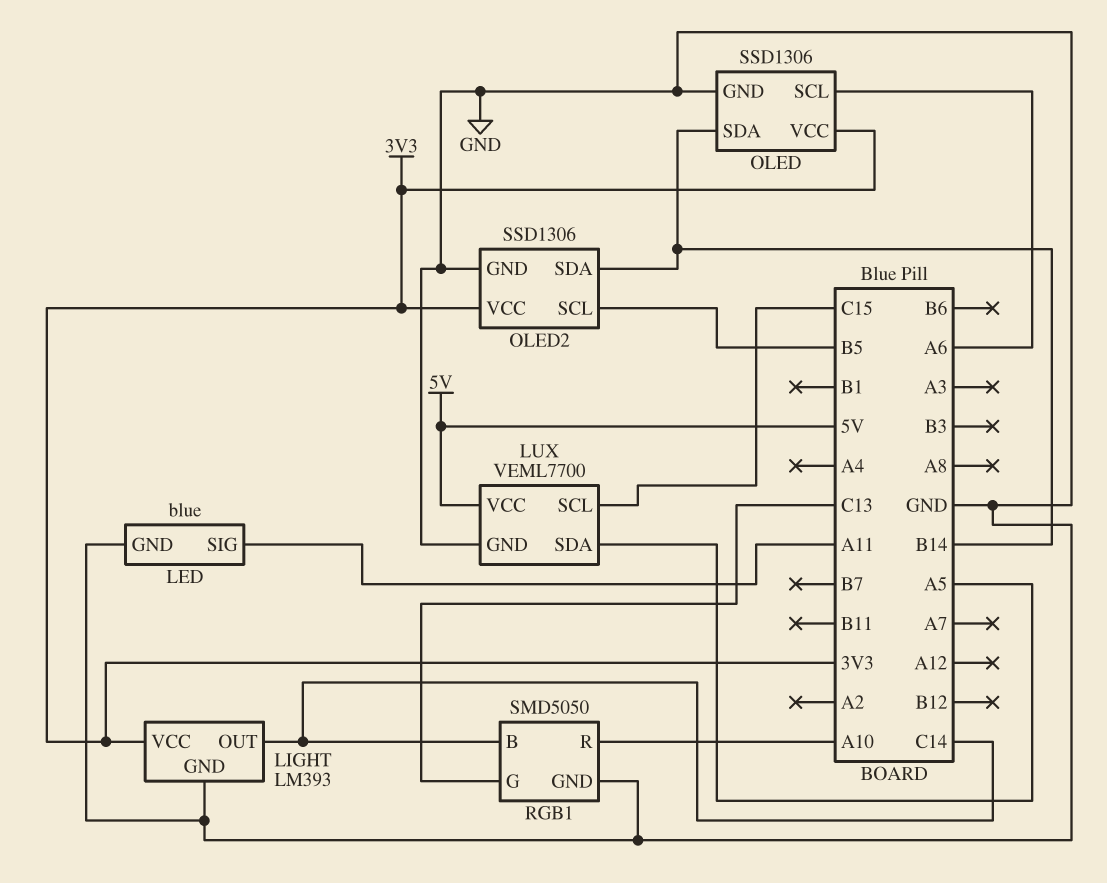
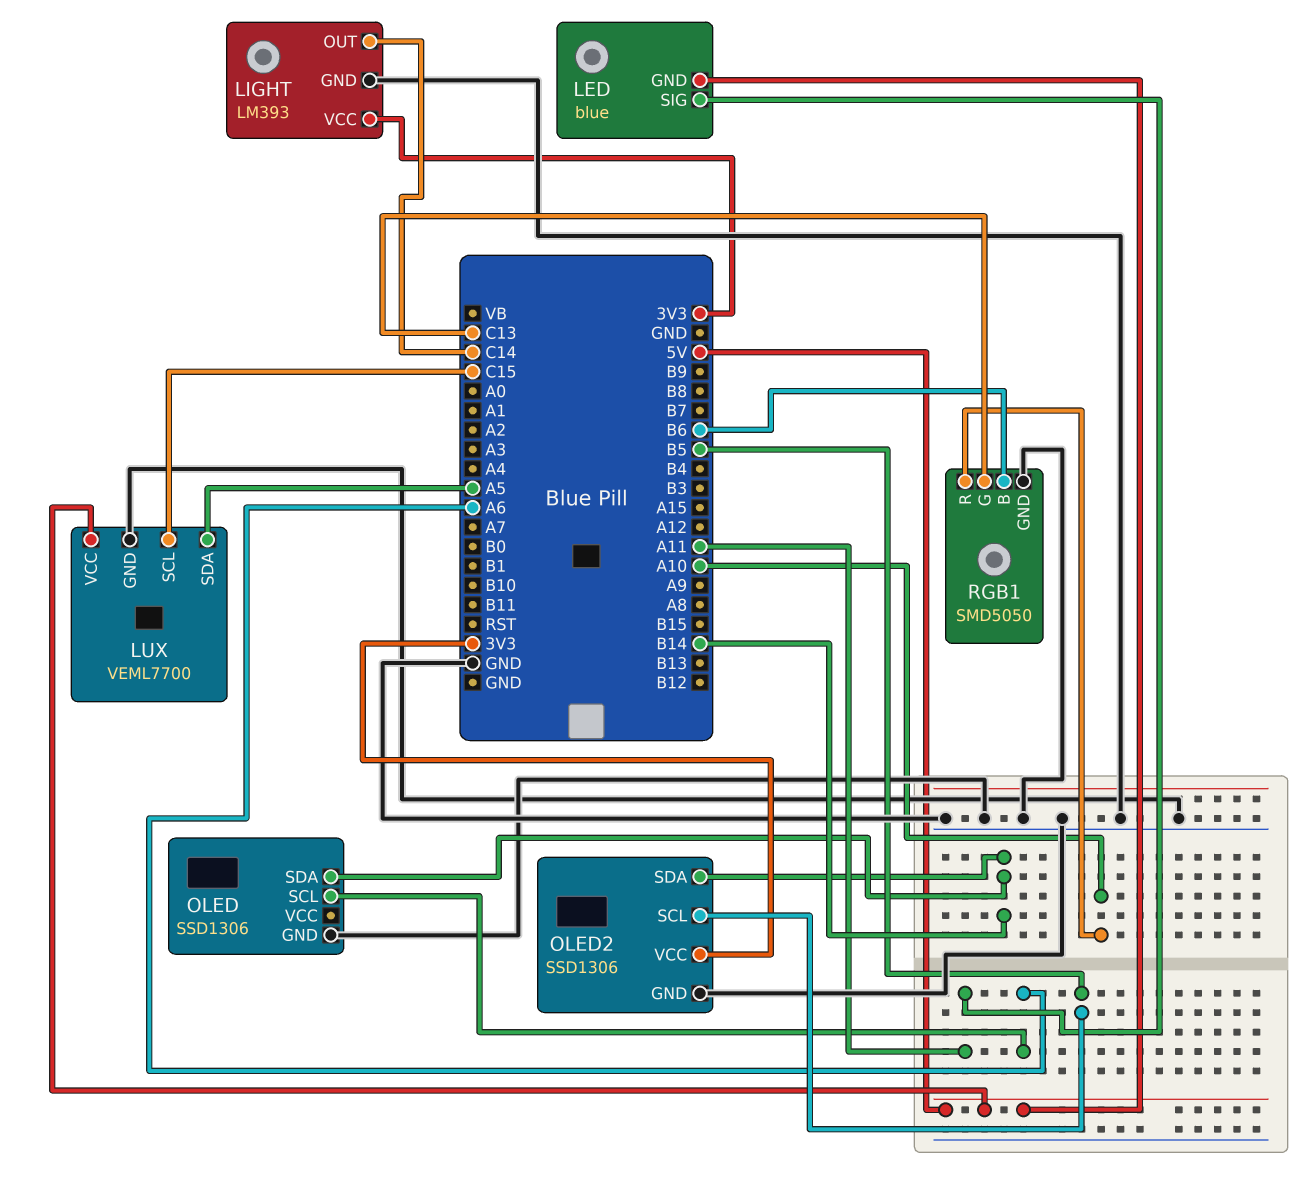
LED pin GND: GND -> 5V
OLED pin VCC: 3V3 -> none
RGB1 pin B: C14 -> B6

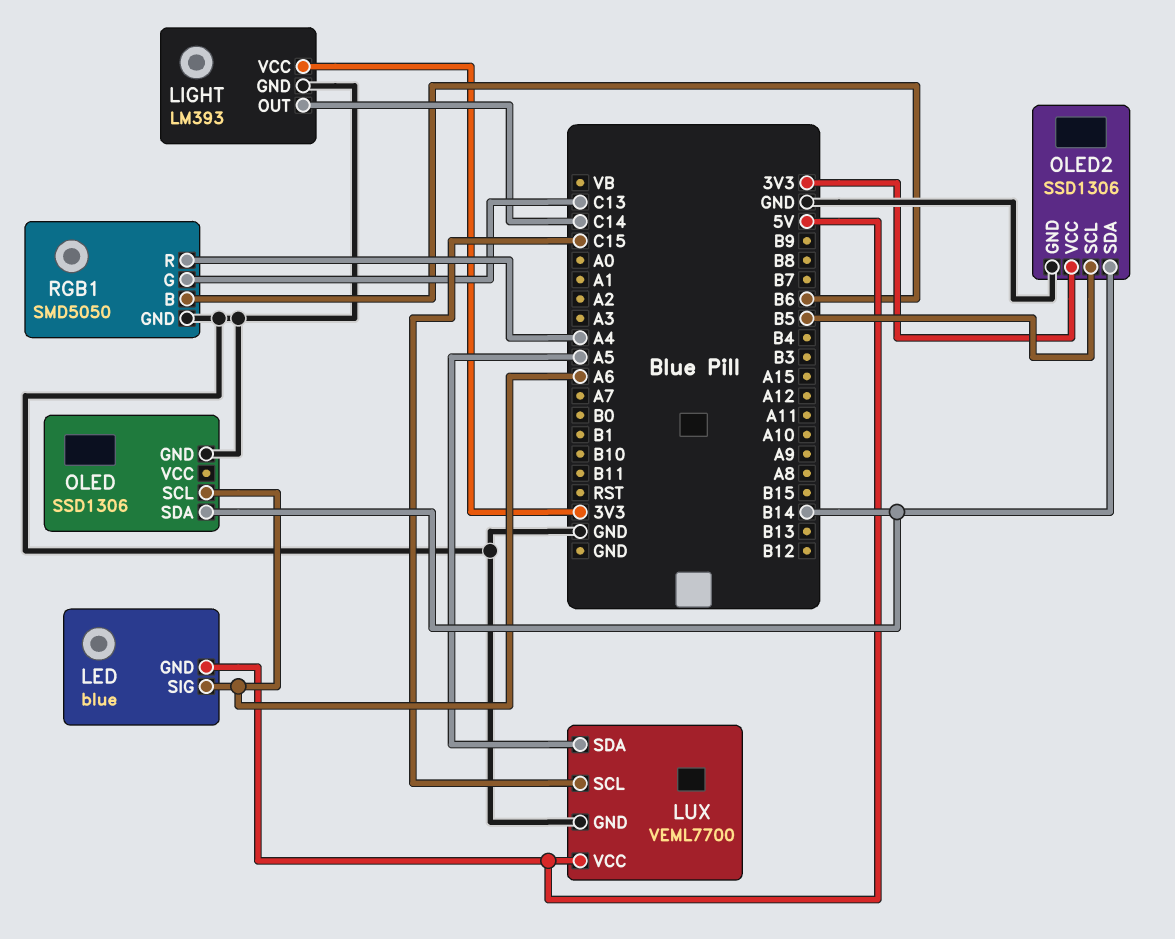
LED pin SIG: A11 -> A6
RGB1 pin R: A10 -> A4

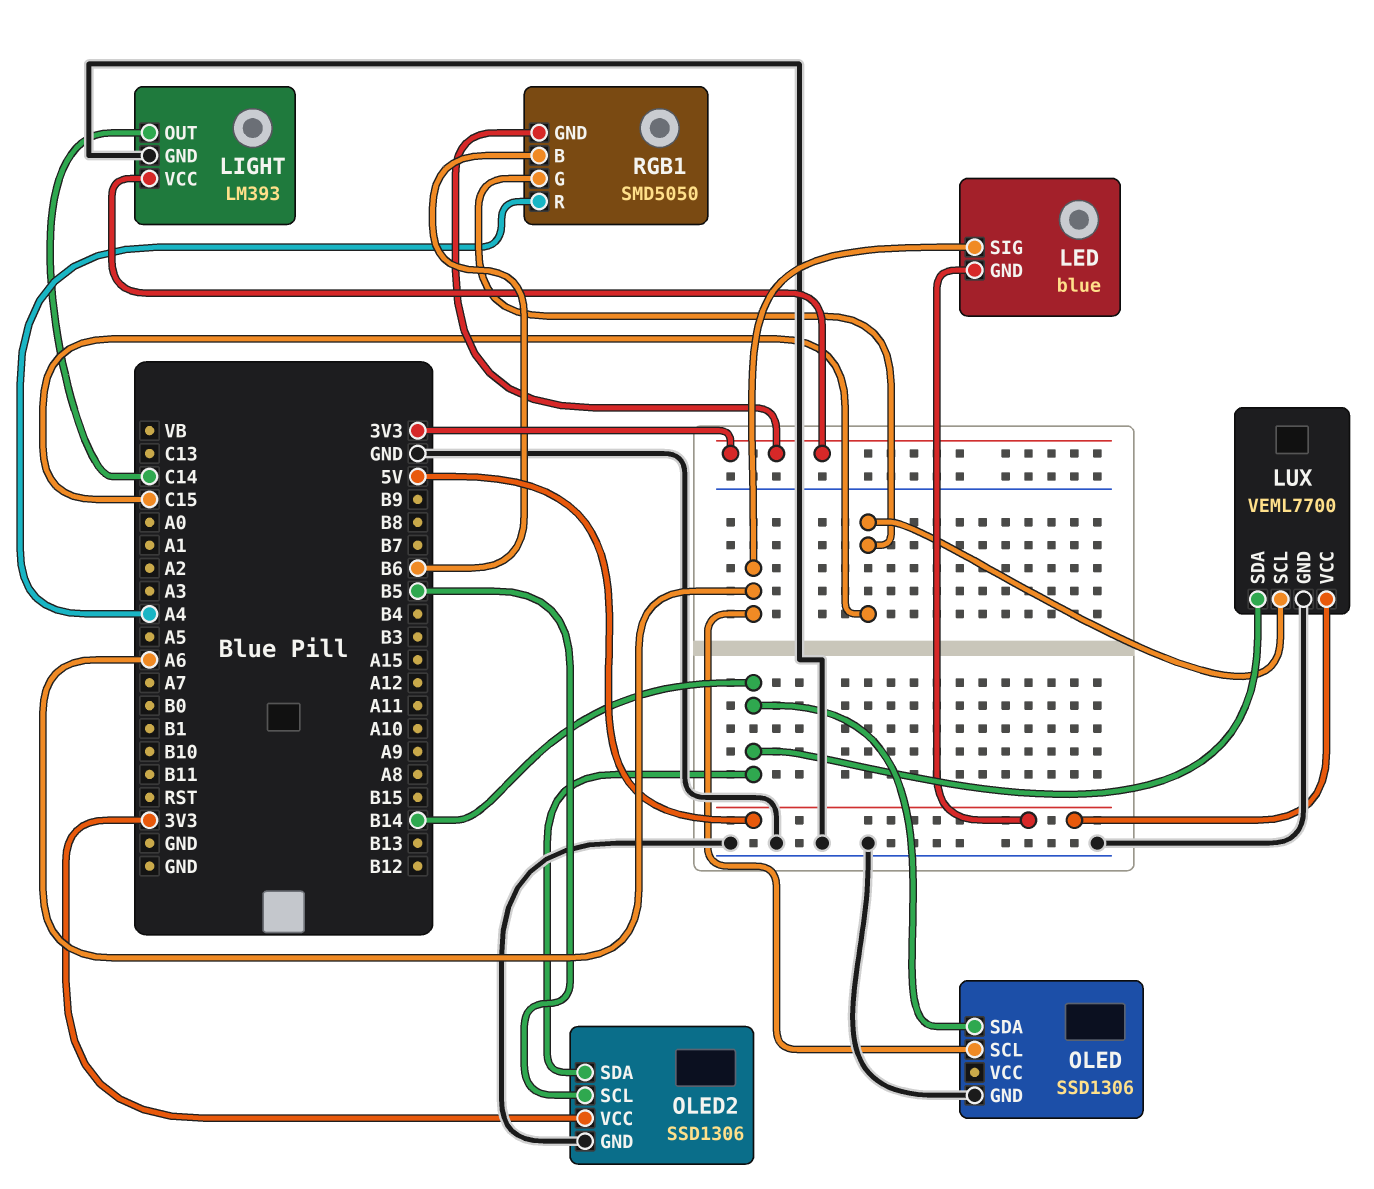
LUX pin SDA: A5 -> B14
RGB1 pin G: C13 -> C15
RGB1 pin GND: GND -> 3V3

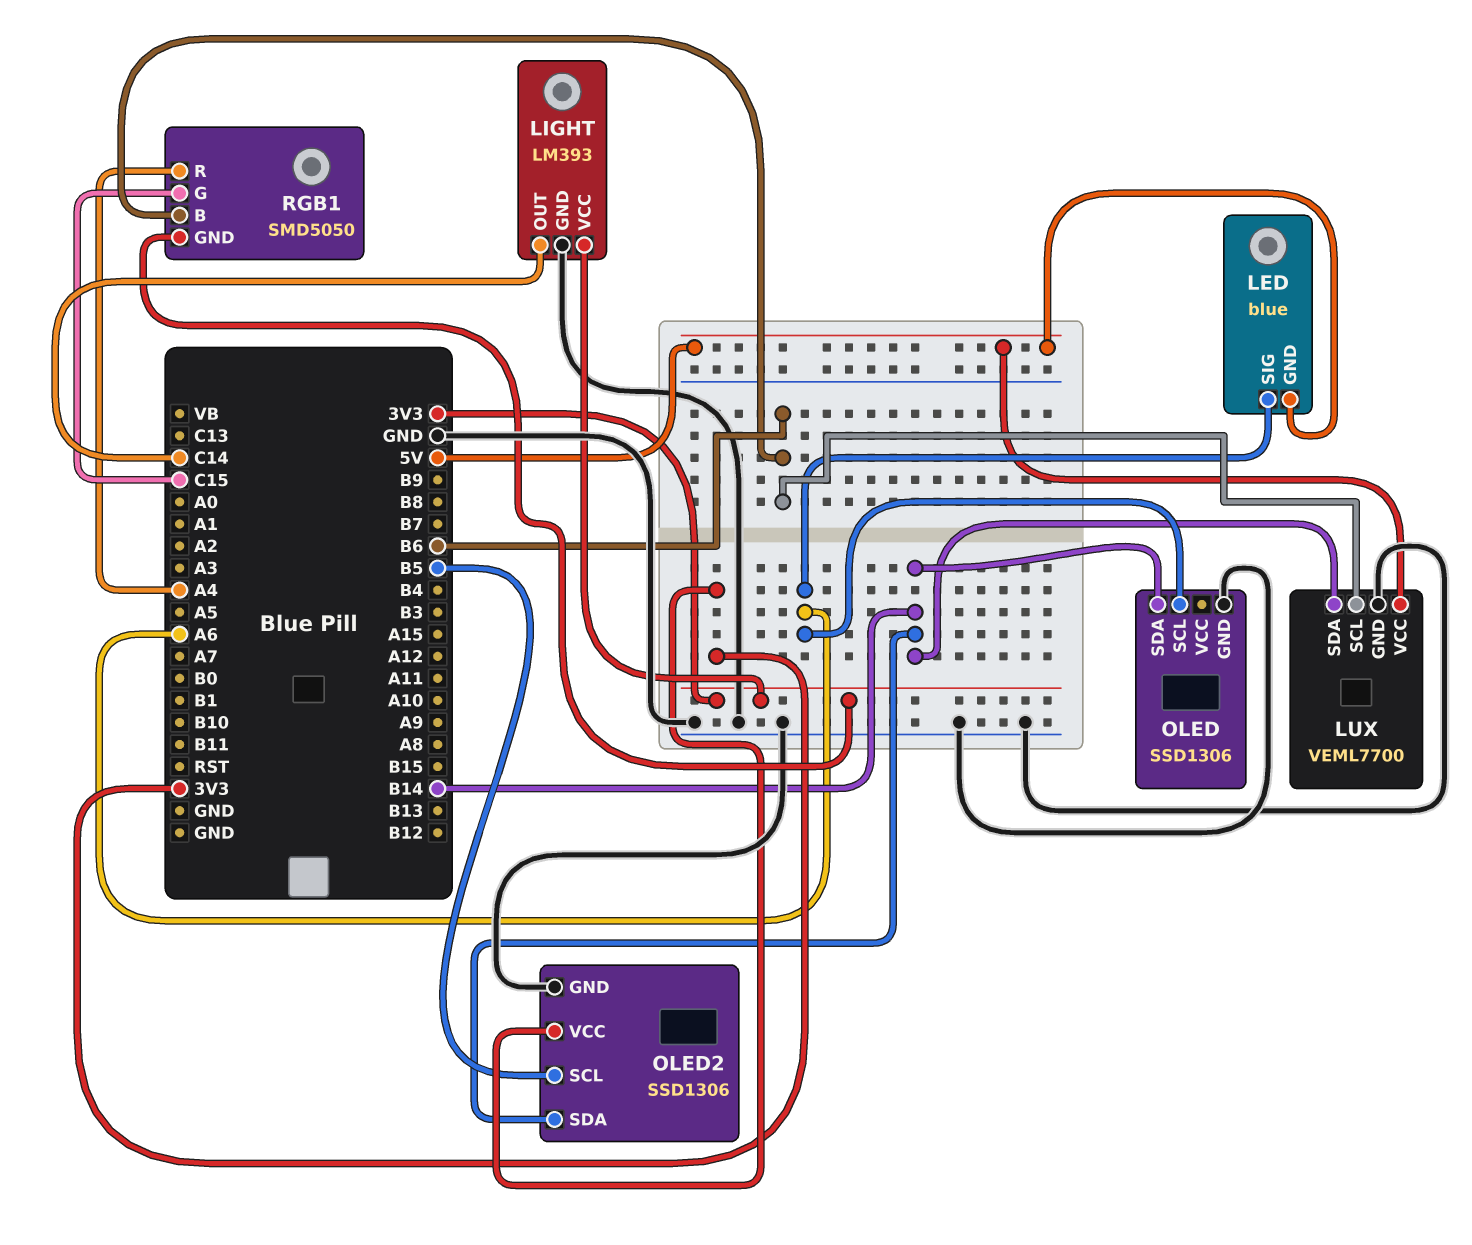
LUX pin SCL: C15 -> B6

